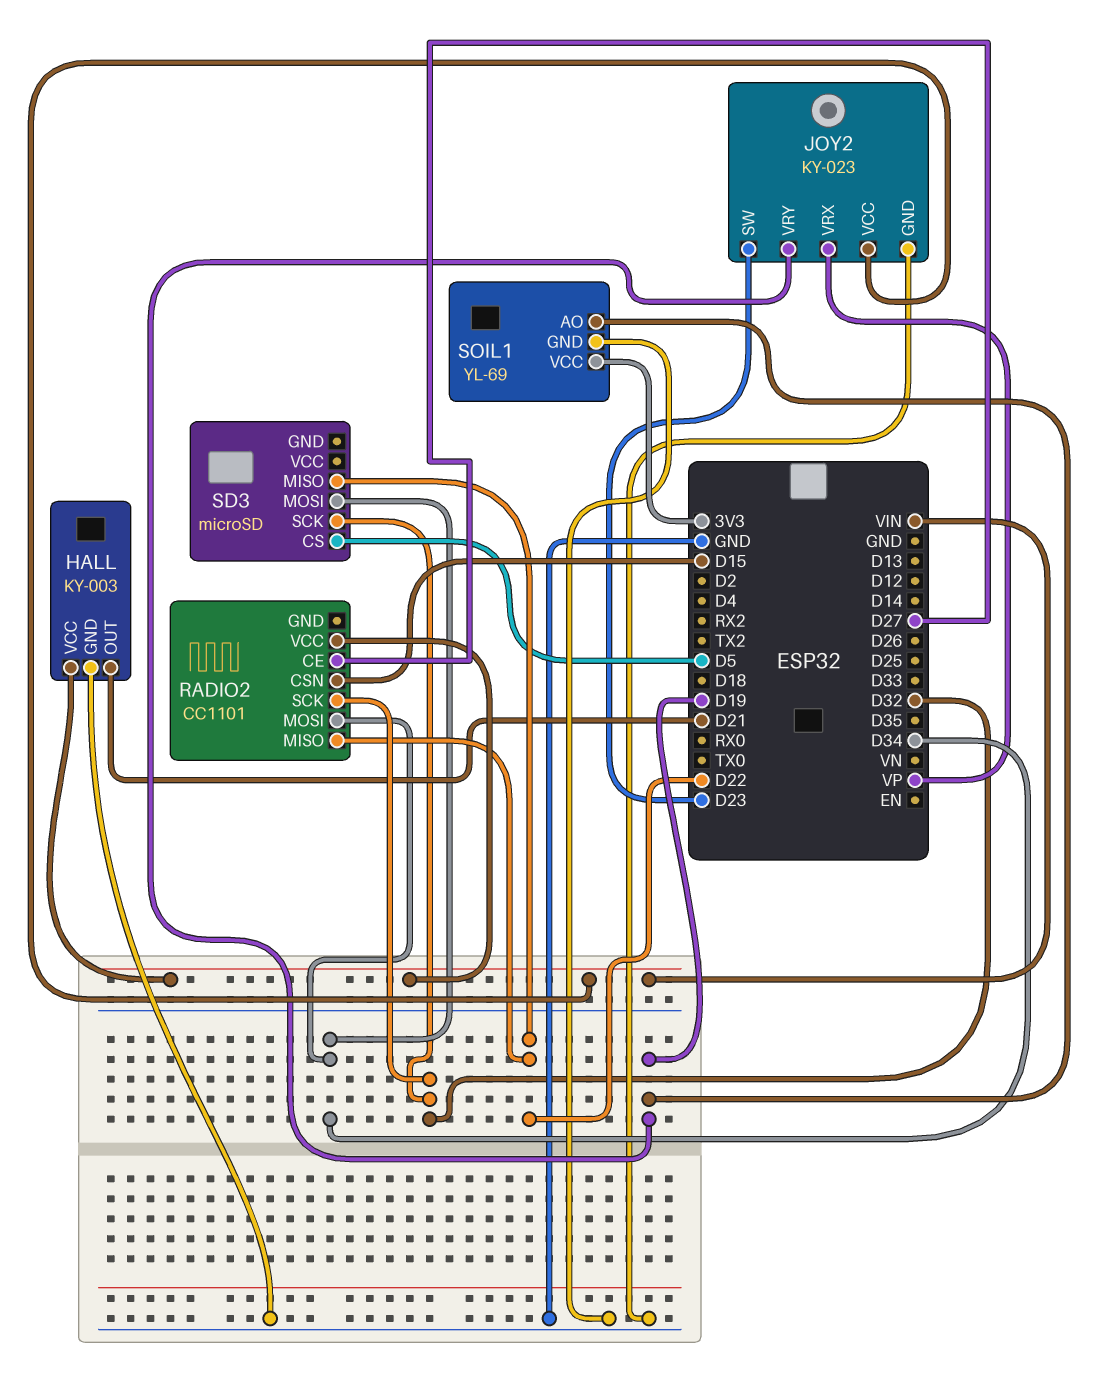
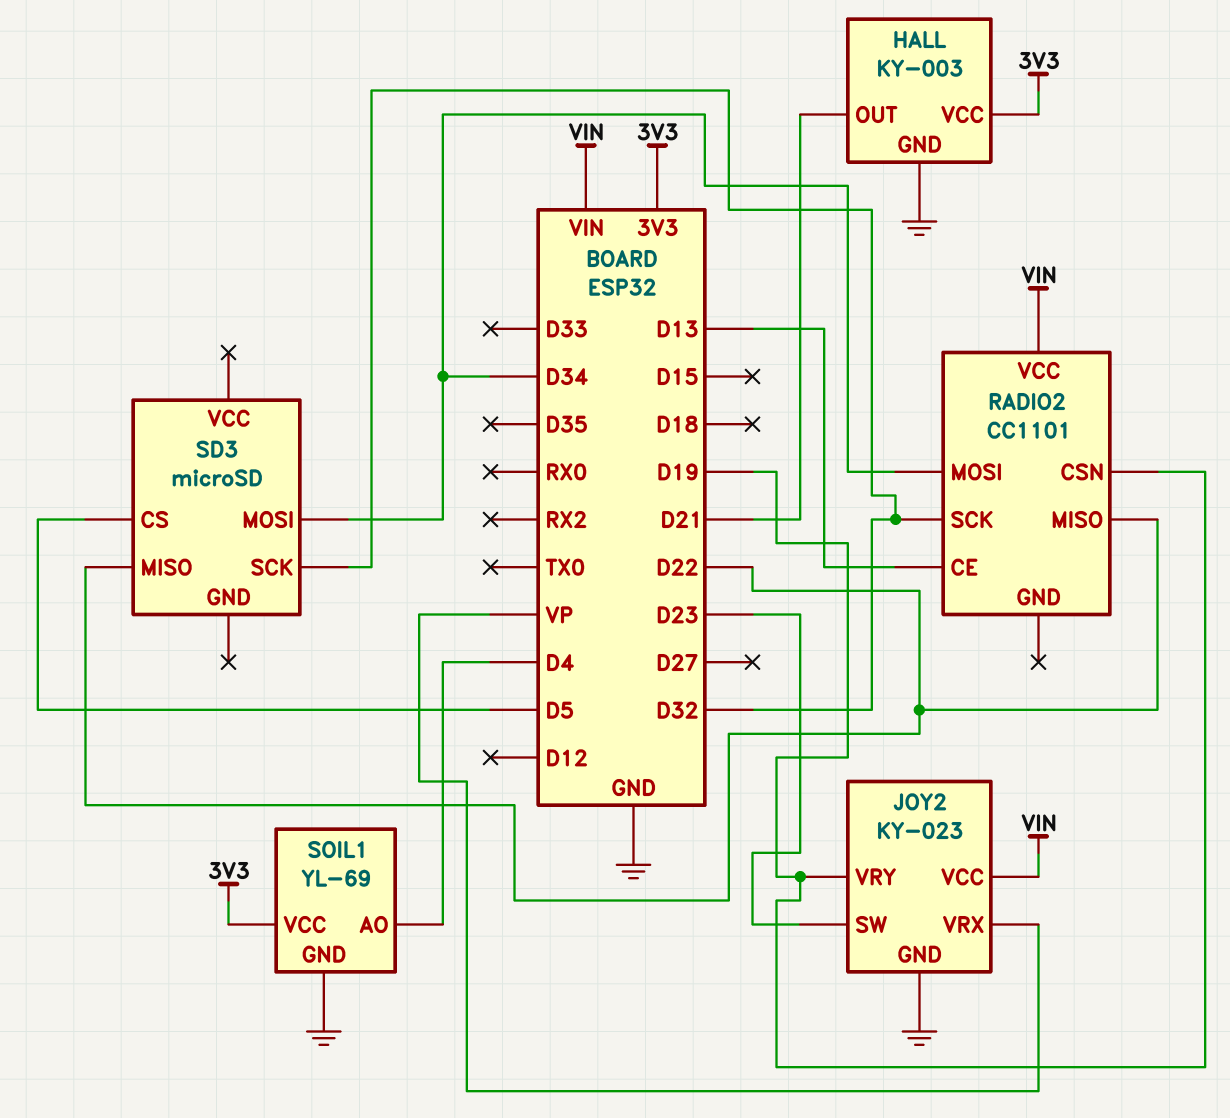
HALL pin VCC: VIN -> 3V3
RADIO2 pin CE: D27 -> D13
RADIO2 pin CSN: D15 -> D19
SOIL1 pin AO: D19 -> D4

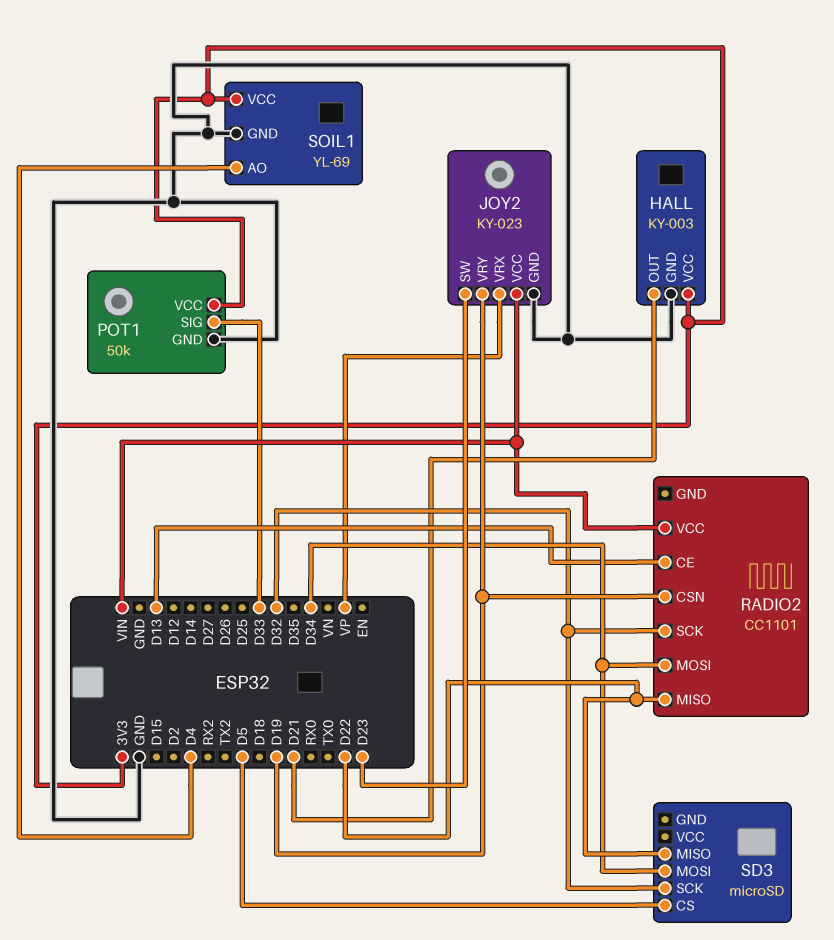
POT1: none -> 50k
POT1 pin GND: none -> GND
POT1 pin SIG: none -> D33
POT1 pin VCC: none -> 3V3

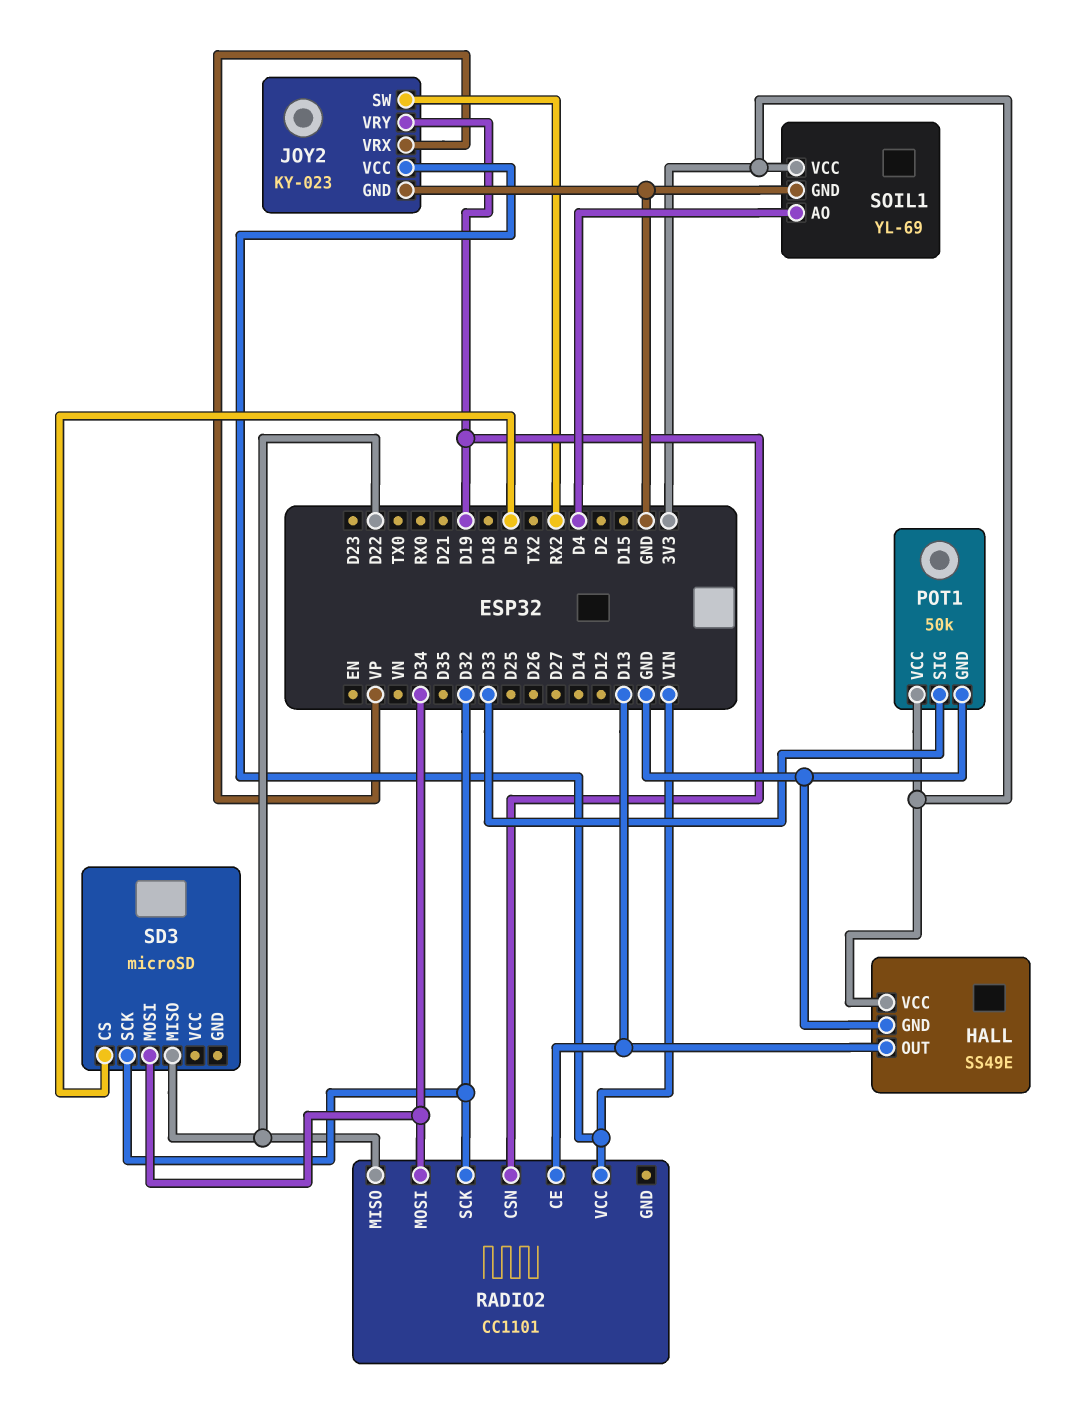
HALL: KY-003 -> SS49E
HALL pin OUT: D21 -> D13
JOY2 pin SW: D23 -> RX2

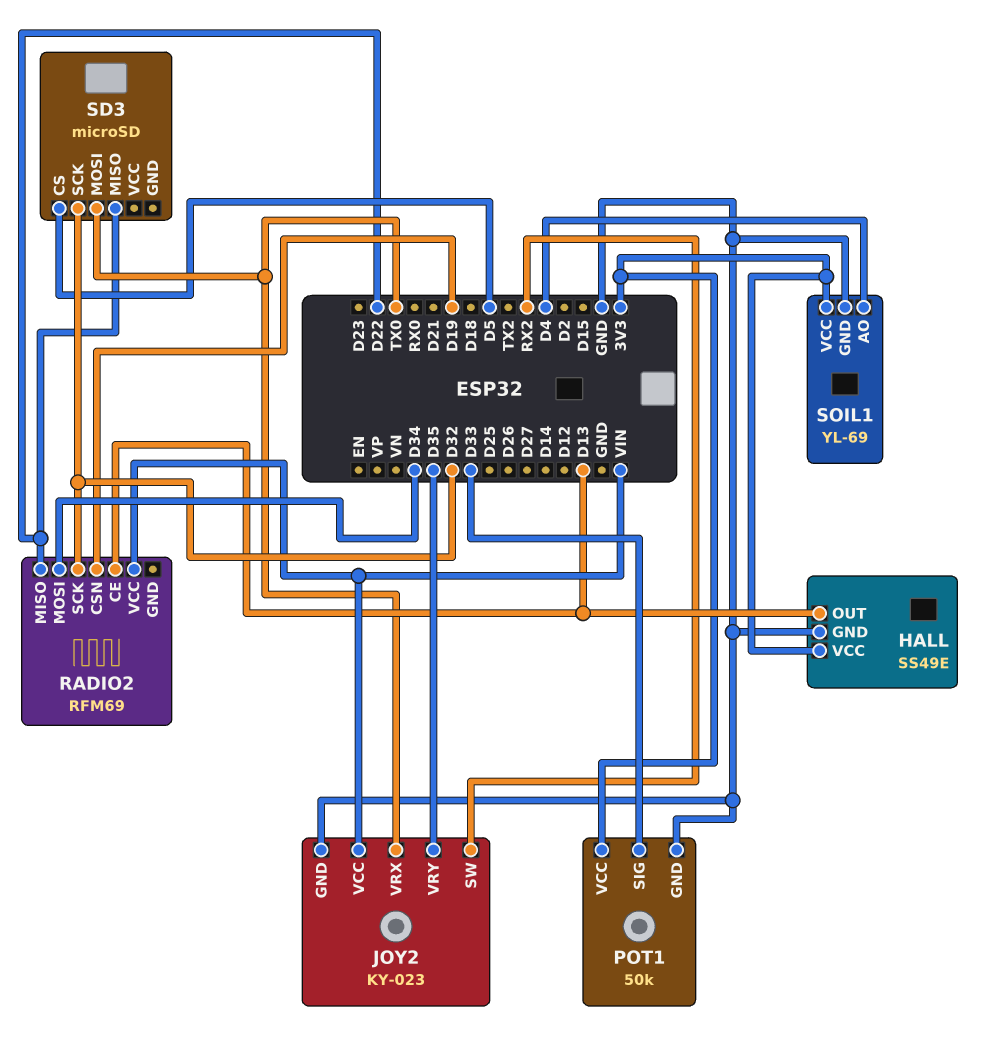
JOY2 pin VRX: VP -> TX0
JOY2 pin VRY: D19 -> D35
RADIO2: CC1101 -> RFM69
SD3 pin MOSI: D34 -> TX0

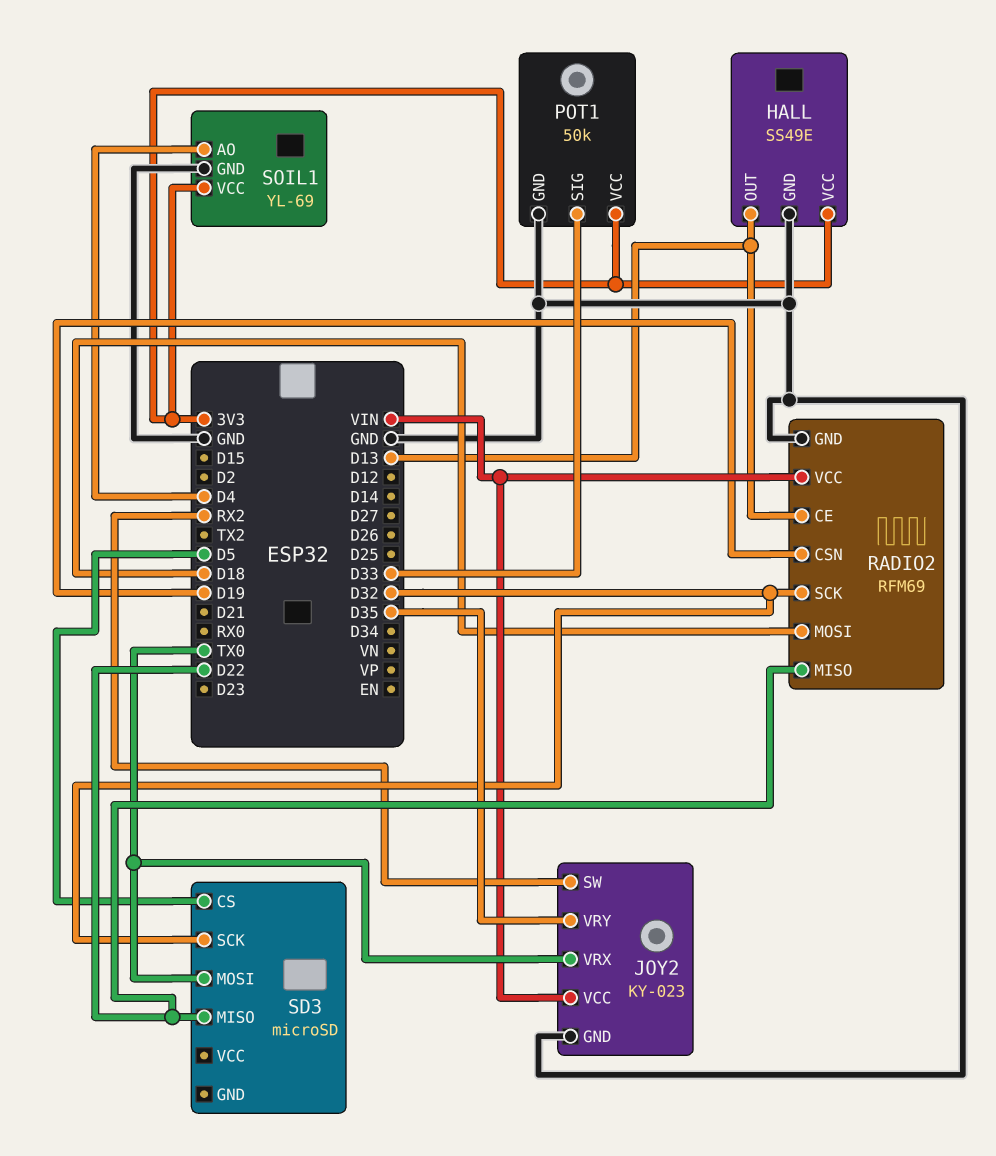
RADIO2 pin GND: none -> GND
RADIO2 pin MOSI: D34 -> D18

